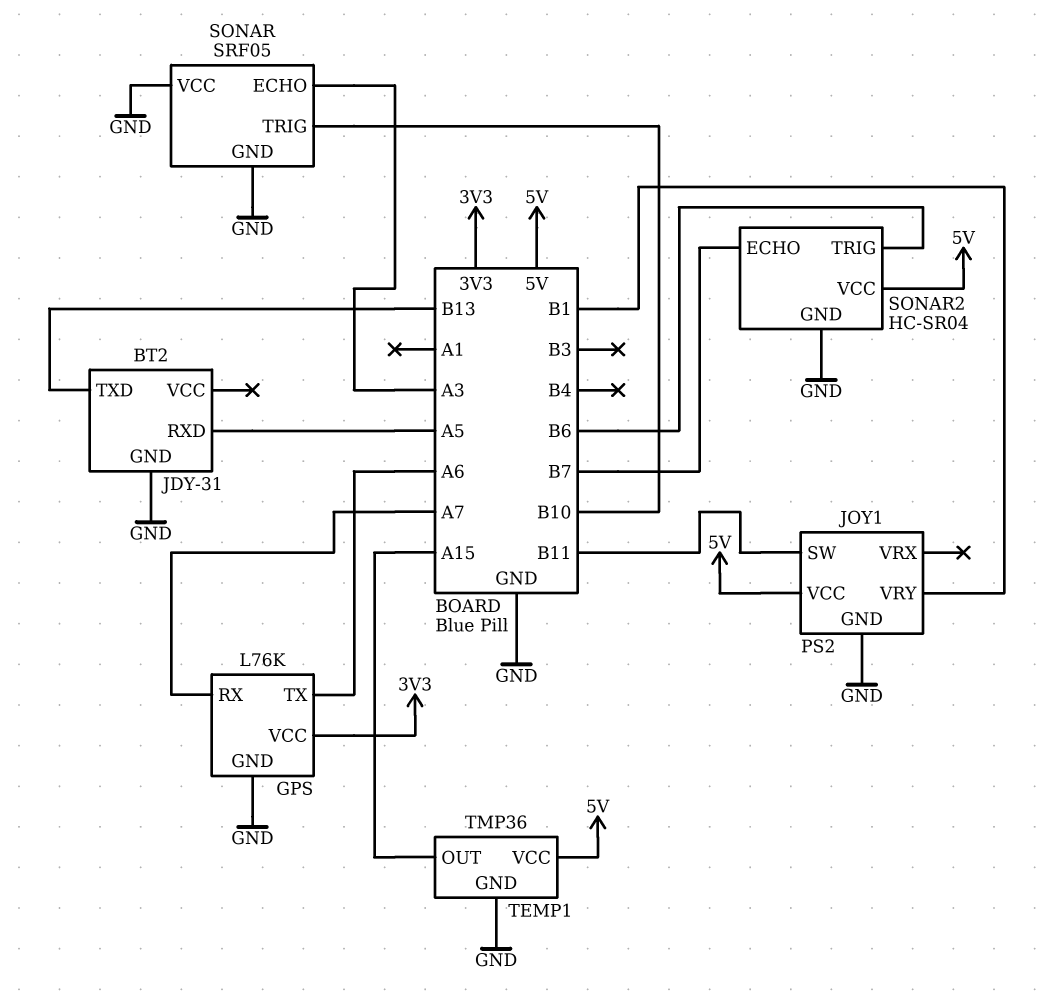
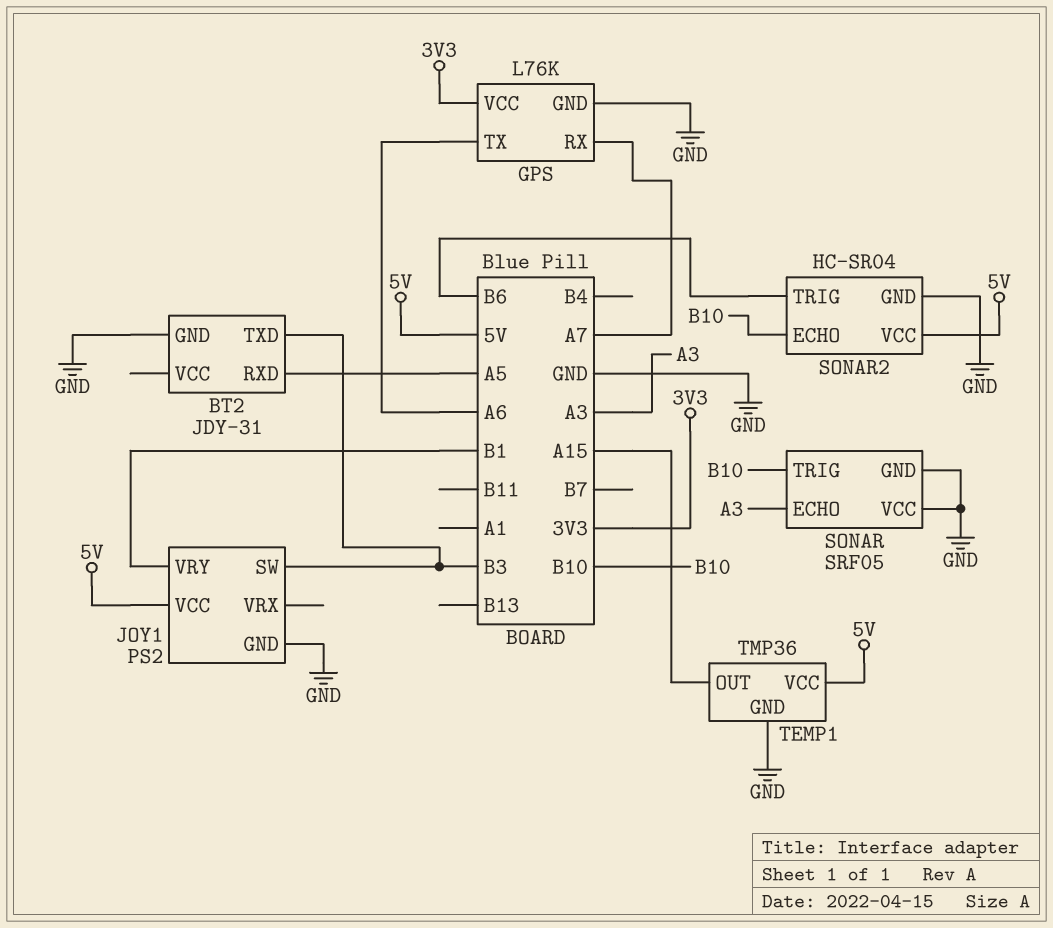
BT2 pin TXD: B13 -> B3
JOY1 pin SW: B11 -> B3
SONAR2 pin ECHO: B7 -> B10

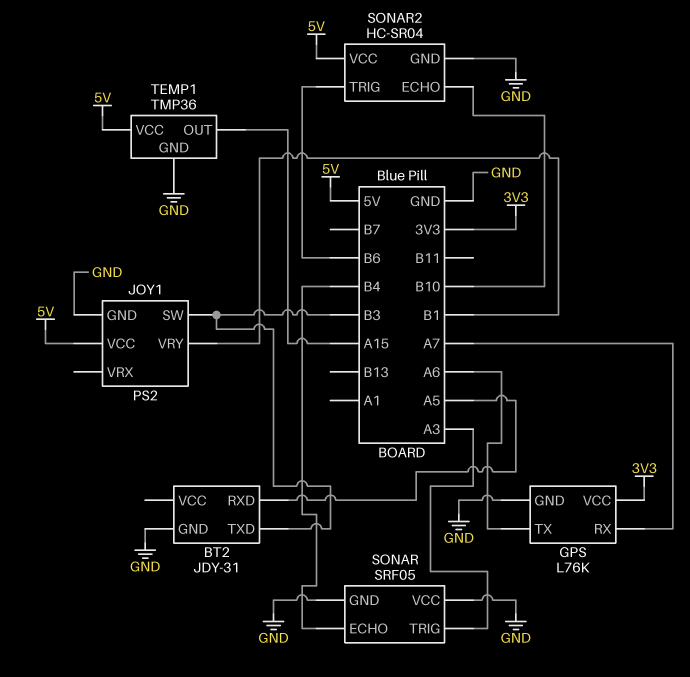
SONAR pin ECHO: A3 -> B4
SONAR pin TRIG: B10 -> A3

